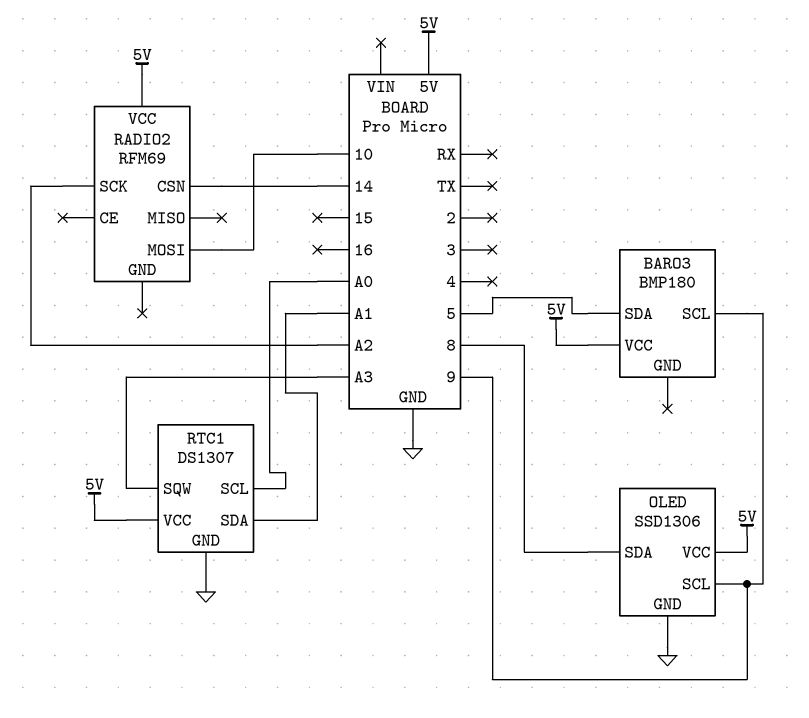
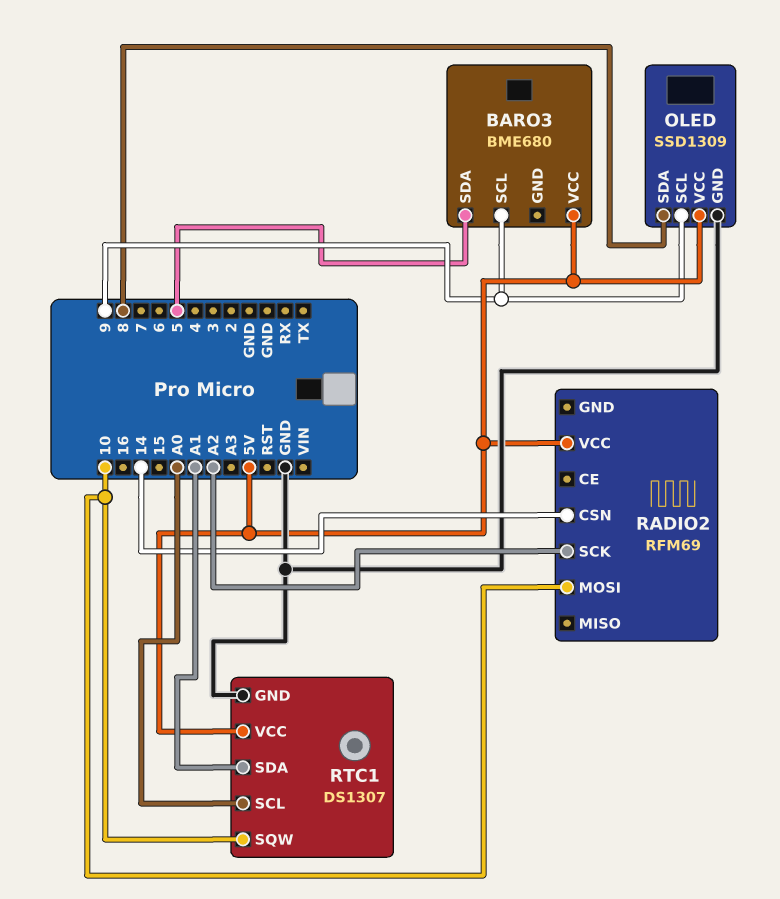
BARO3: BMP180 -> BME680
OLED: SSD1306 -> SSD1309
RTC1 pin SQW: A3 -> 10

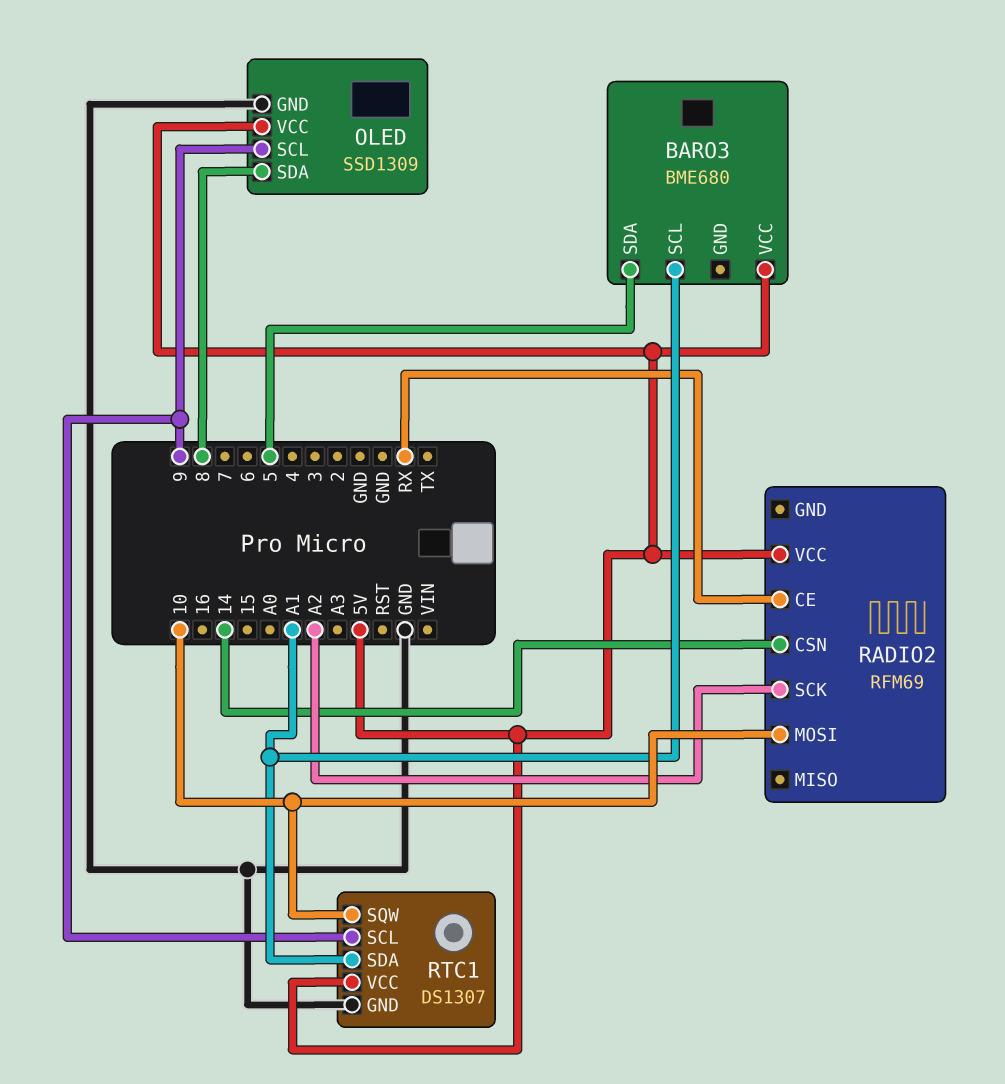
BARO3 pin SCL: 9 -> A1
RADIO2 pin CE: none -> RX
RTC1 pin SCL: A0 -> 9

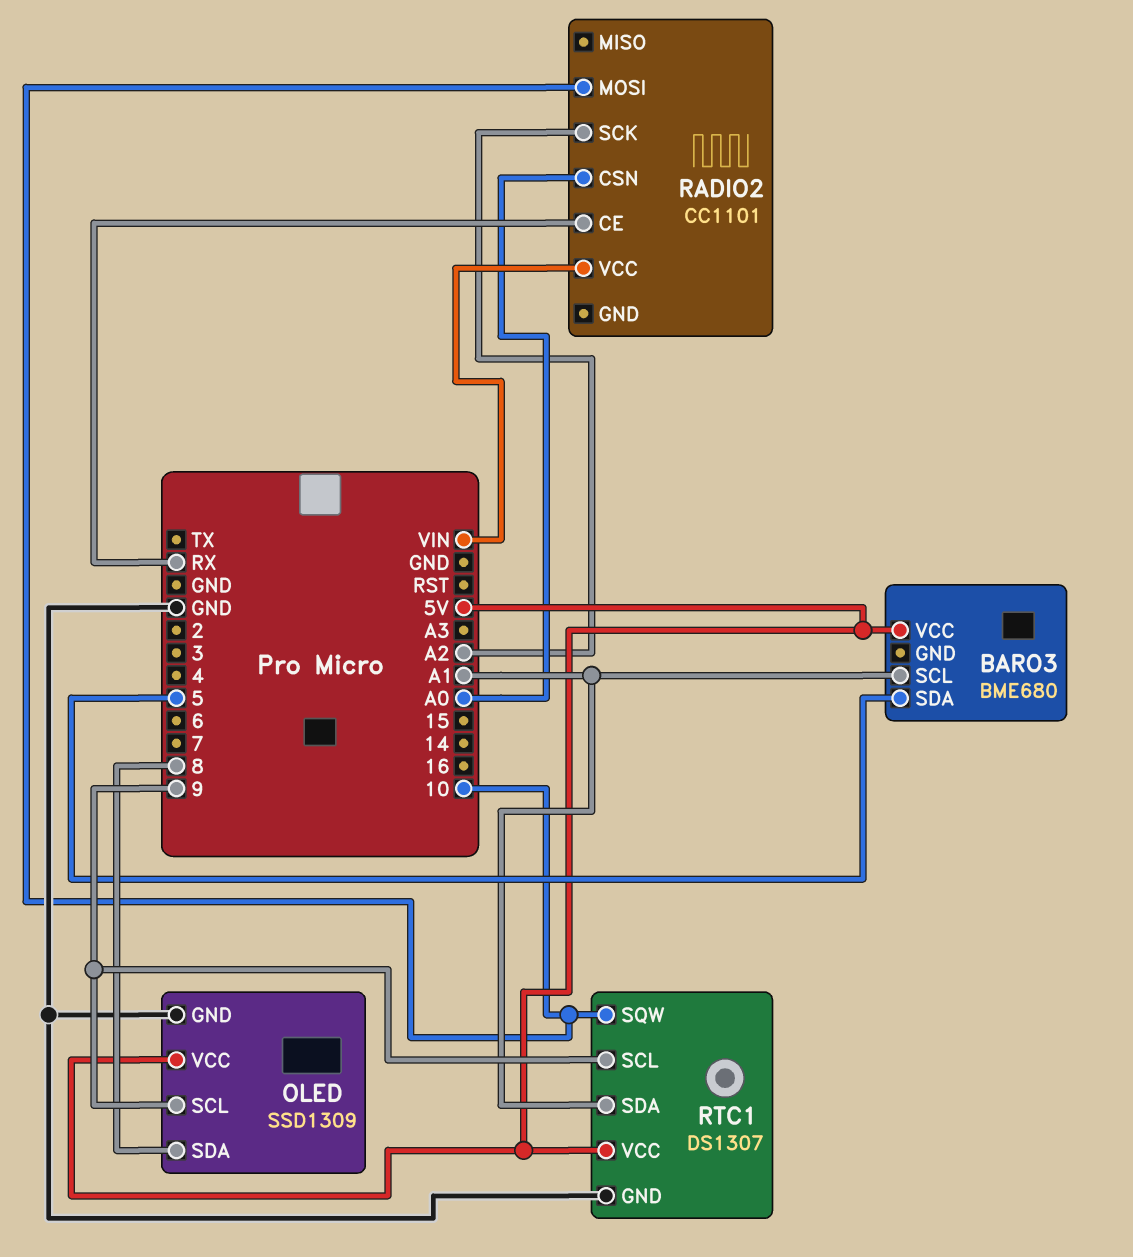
RADIO2: RFM69 -> CC1101
RADIO2 pin CSN: 14 -> A0
RADIO2 pin VCC: 5V -> VIN

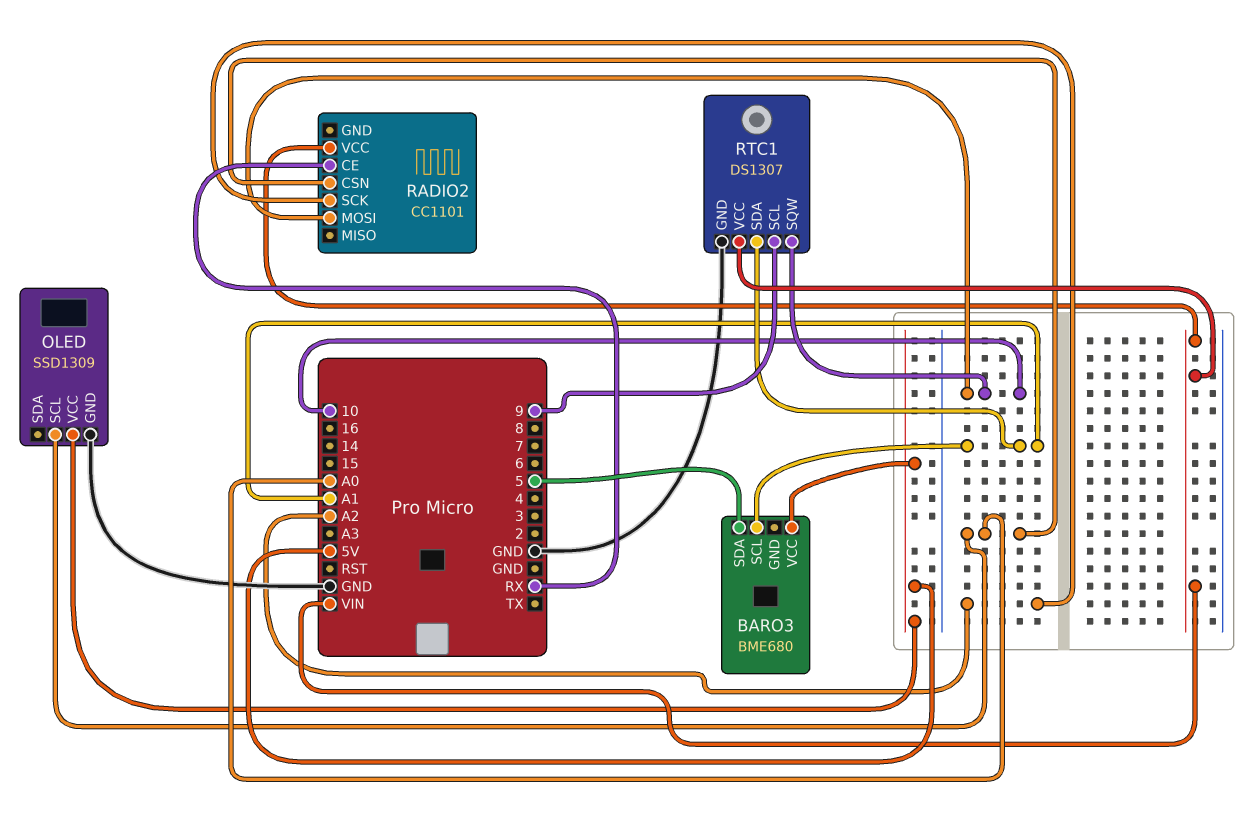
OLED pin SCL: 9 -> A0
OLED pin SDA: 8 -> none
RTC1 pin VCC: 5V -> VIN

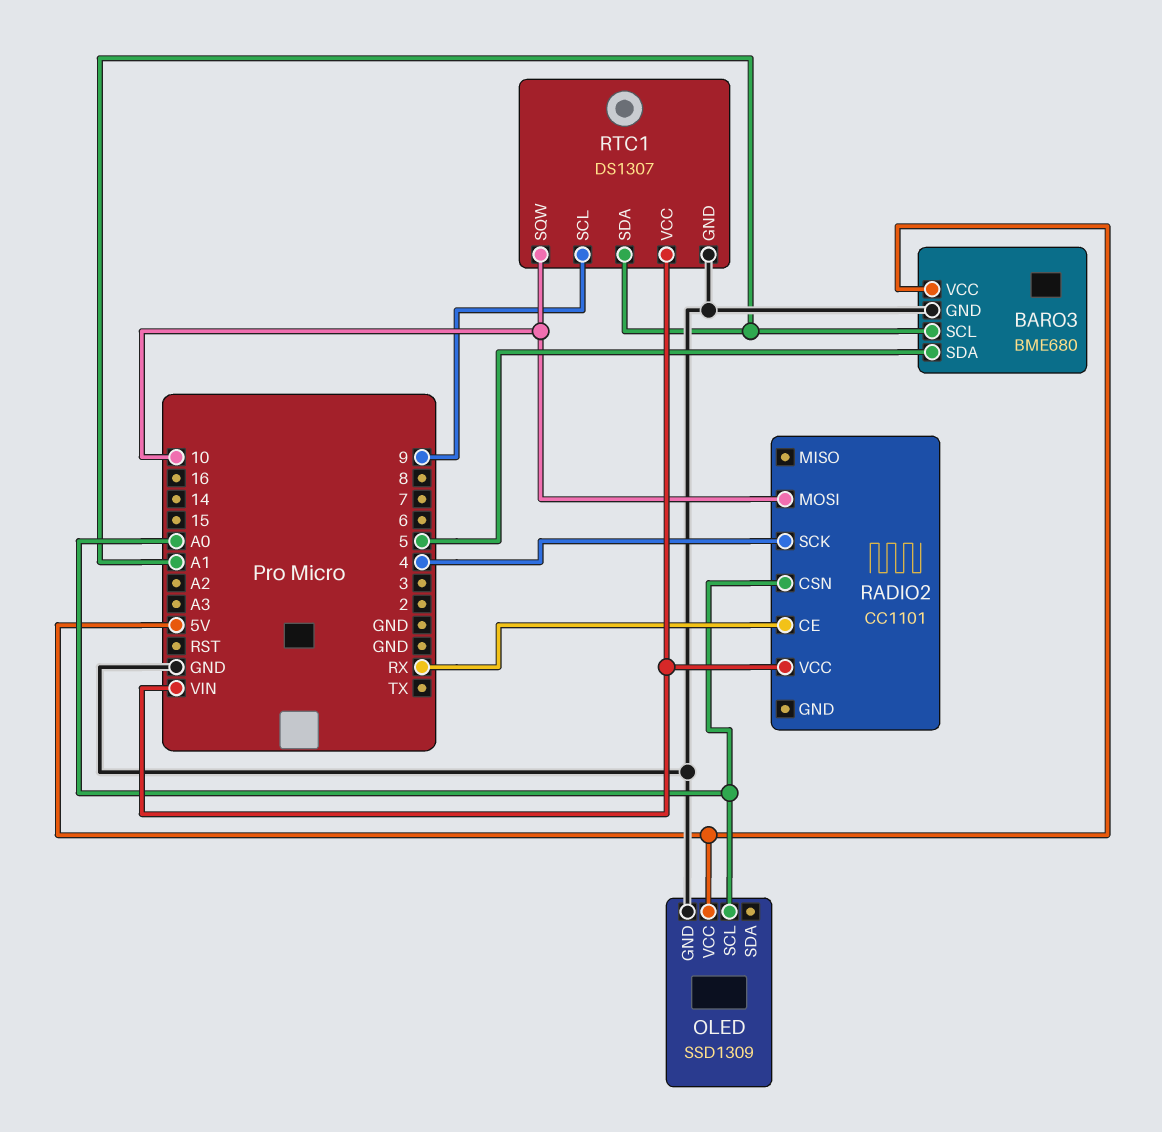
BARO3 pin GND: none -> GND
RADIO2 pin SCK: A2 -> 4

